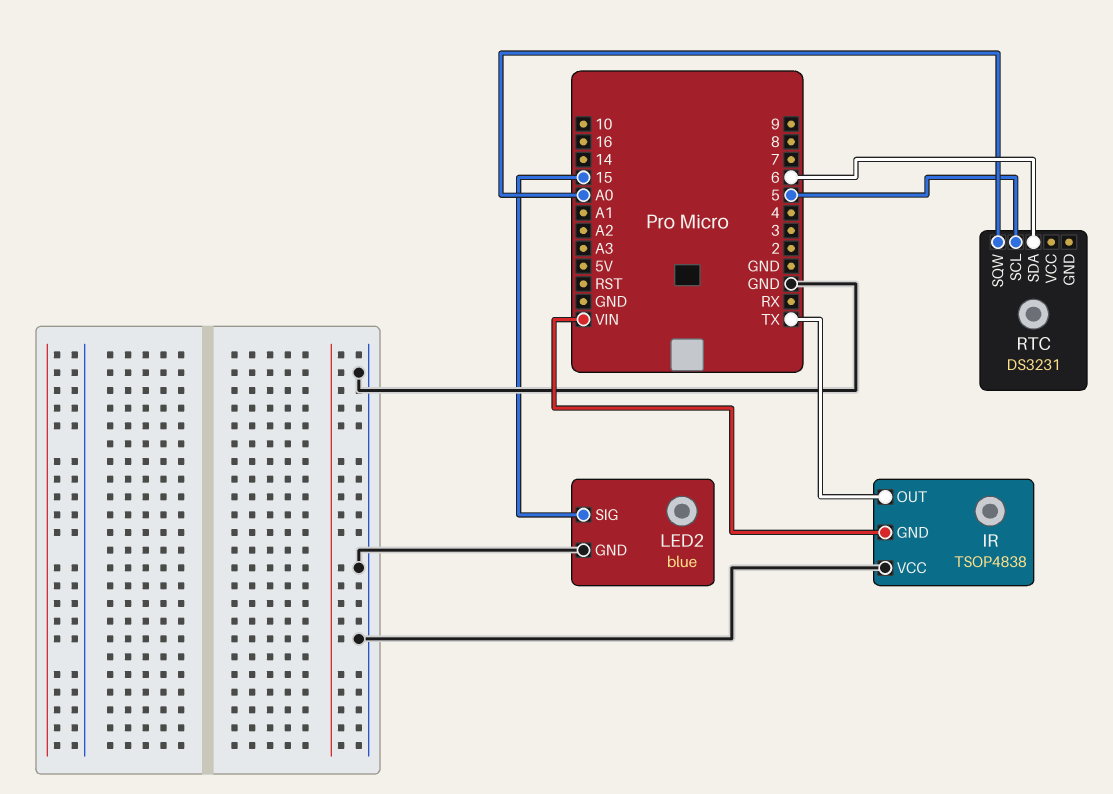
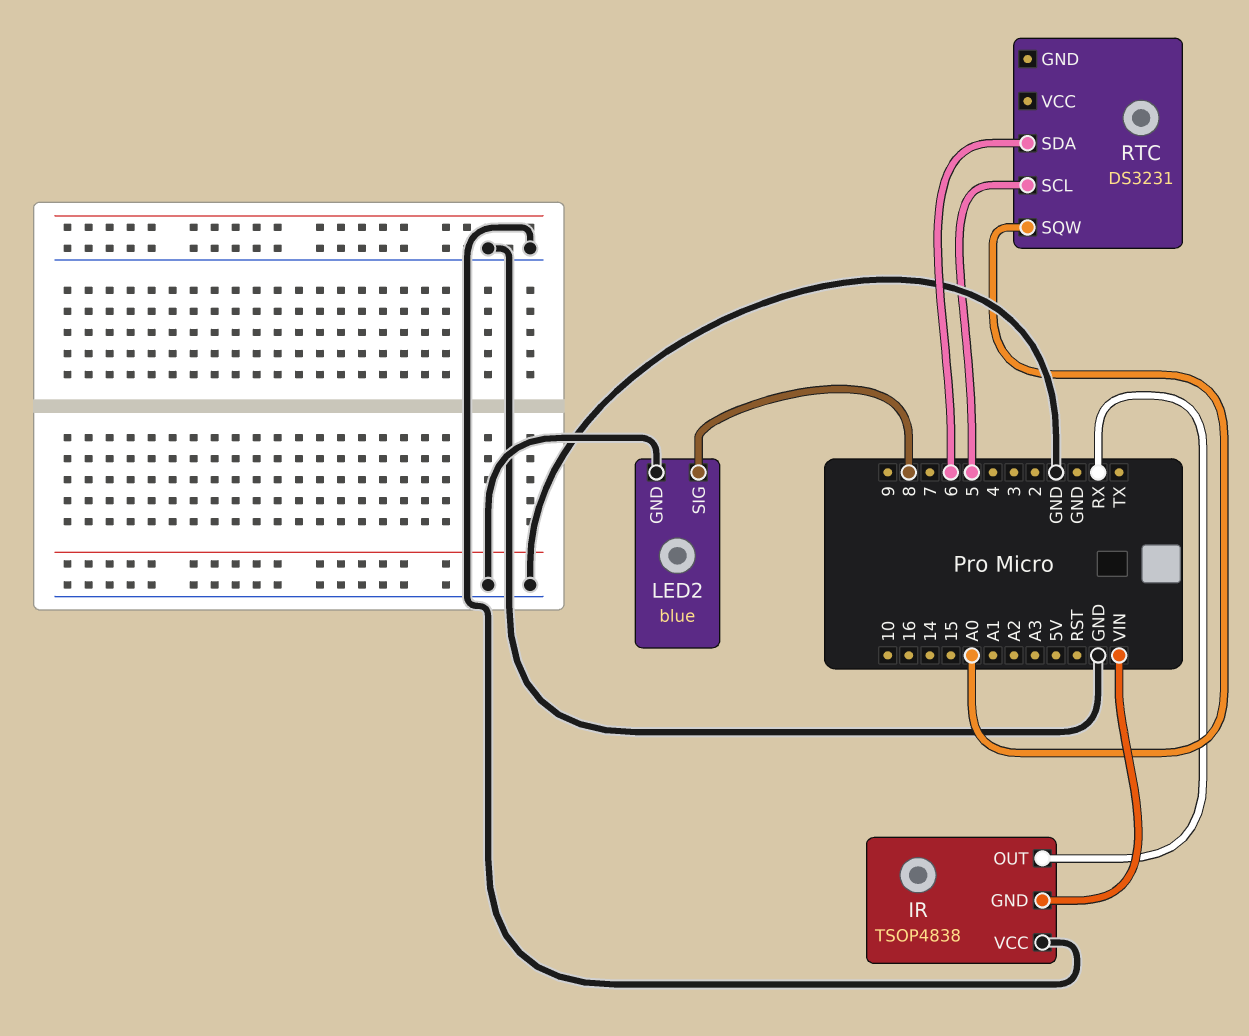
IR pin OUT: TX -> RX
LED2 pin SIG: 15 -> 8

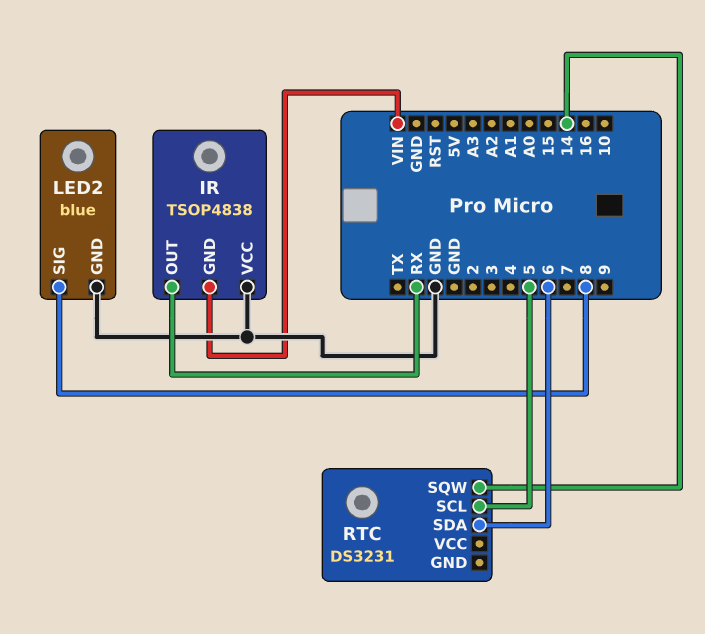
RTC pin SQW: A0 -> 14

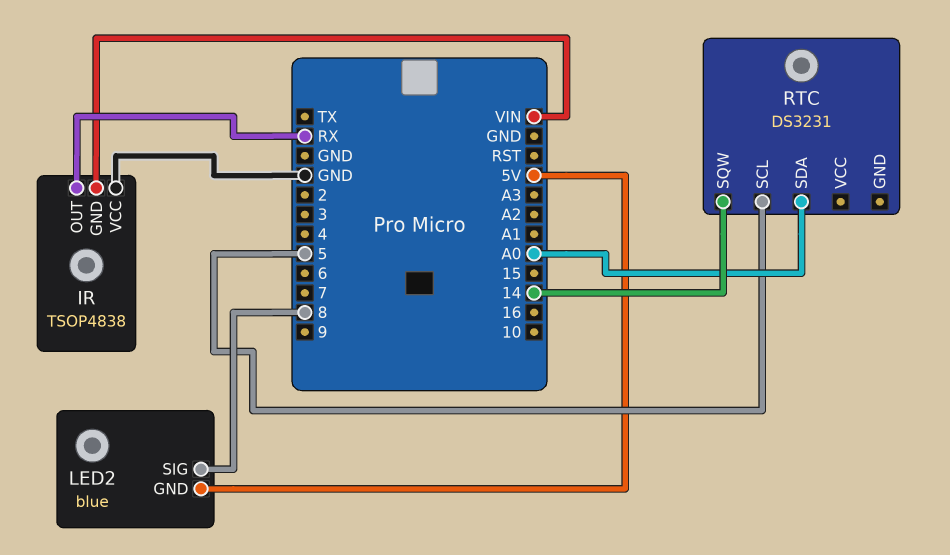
LED2 pin GND: GND -> 5V
RTC pin SDA: 6 -> A0

